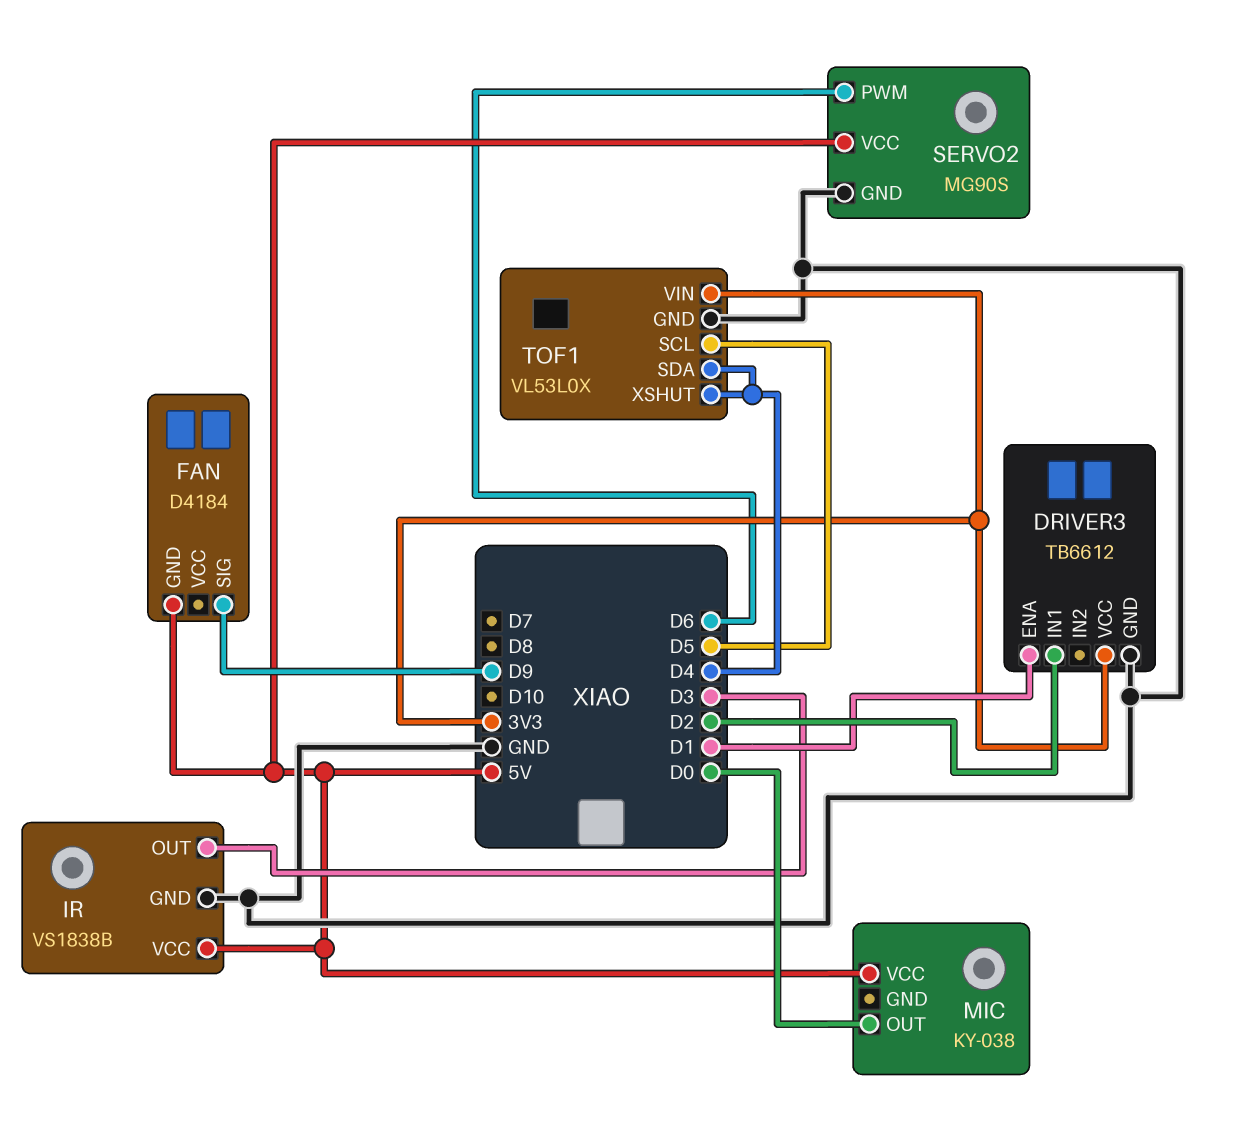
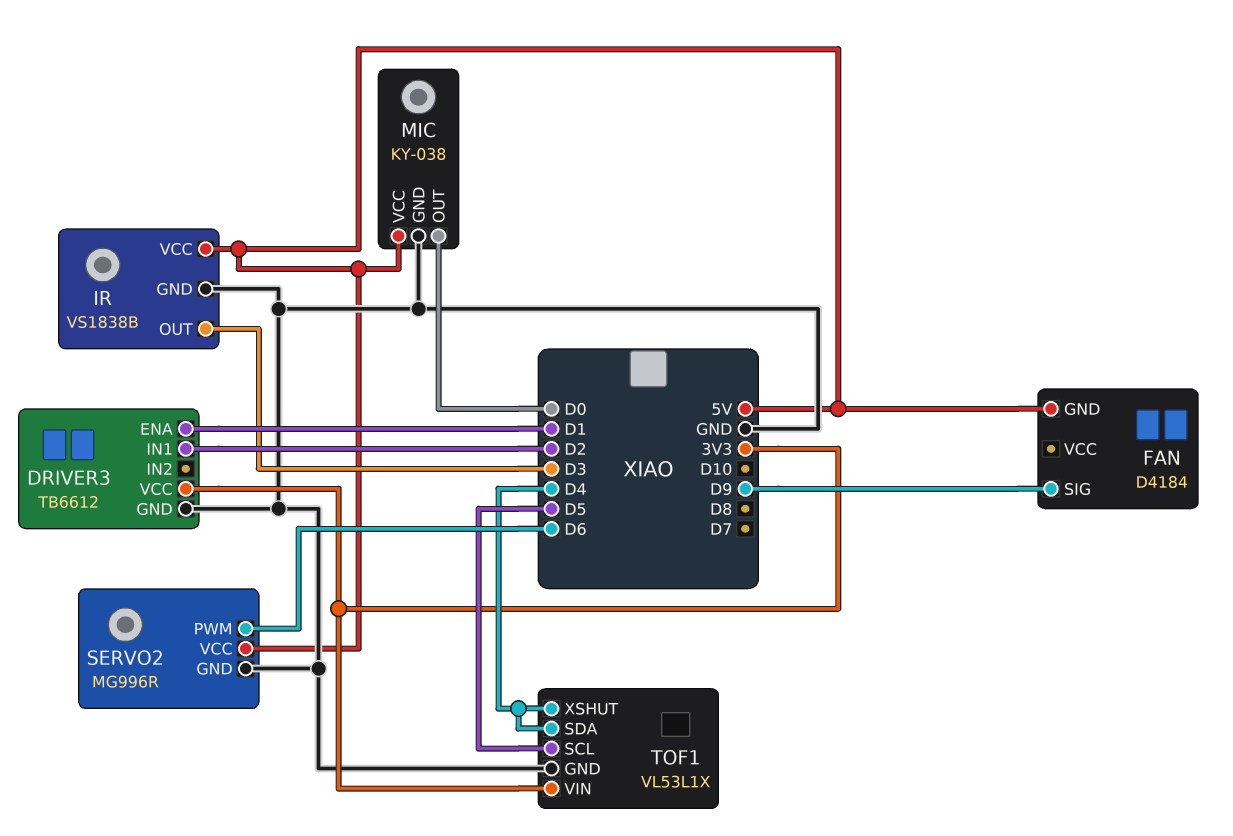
MIC pin GND: none -> GND
SERVO2: MG90S -> MG996R
TOF1: VL53L0X -> VL53L1X

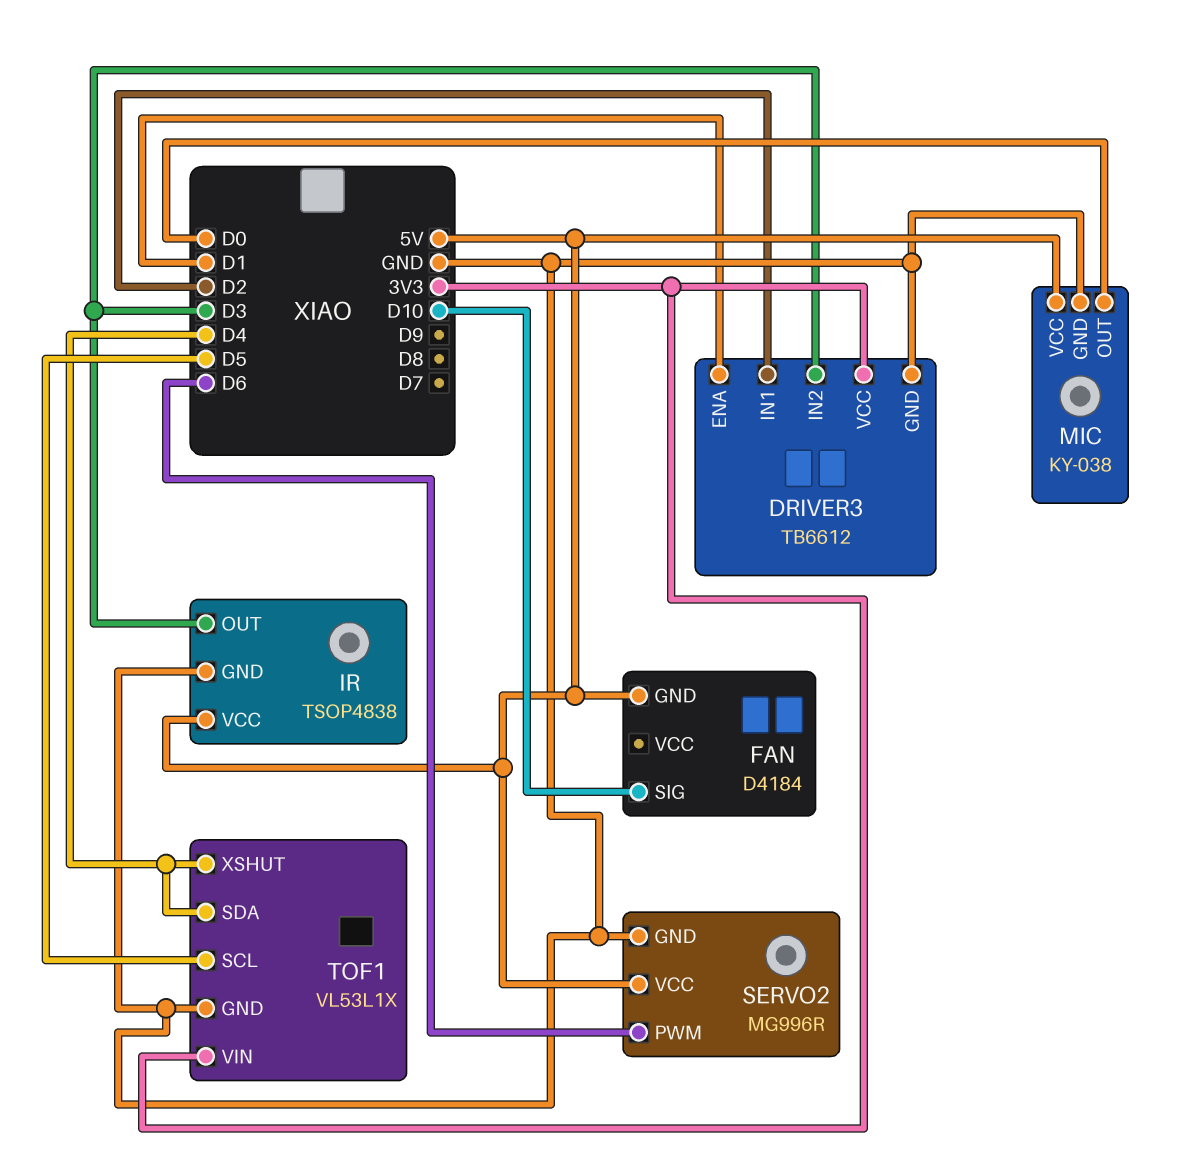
DRIVER3 pin IN2: none -> D3
FAN pin SIG: D9 -> D10
IR: VS1838B -> TSOP4838

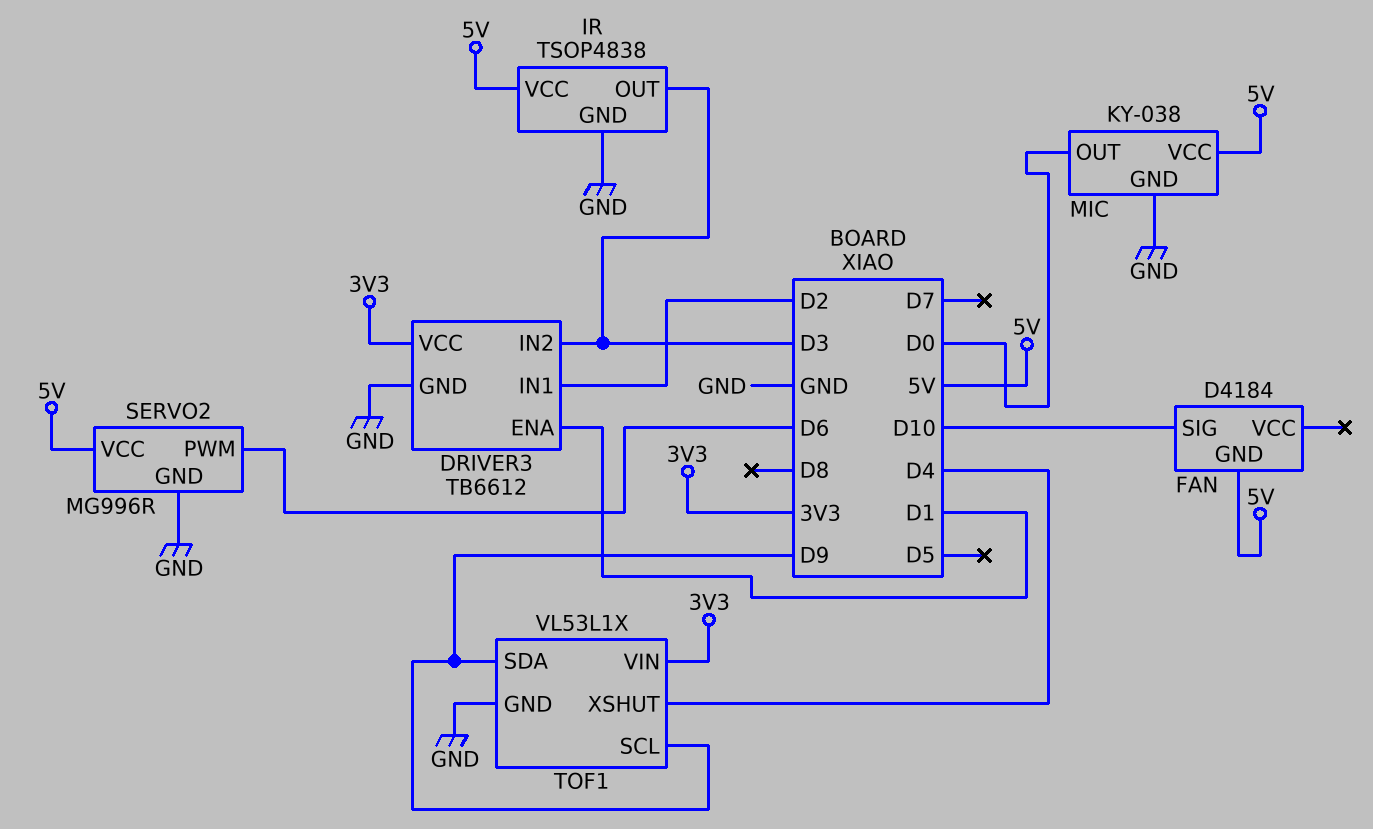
TOF1 pin SCL: D5 -> D9
TOF1 pin SDA: D4 -> D9

